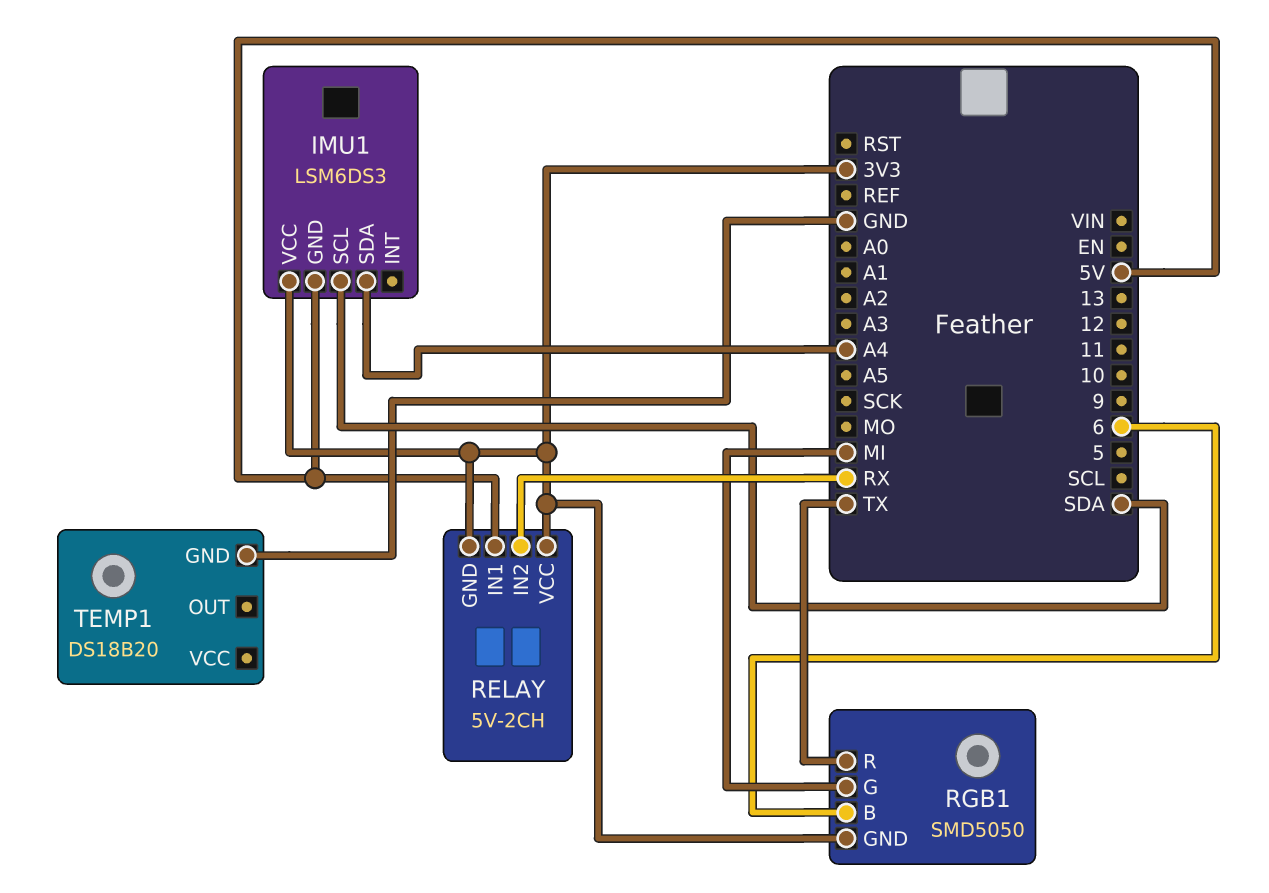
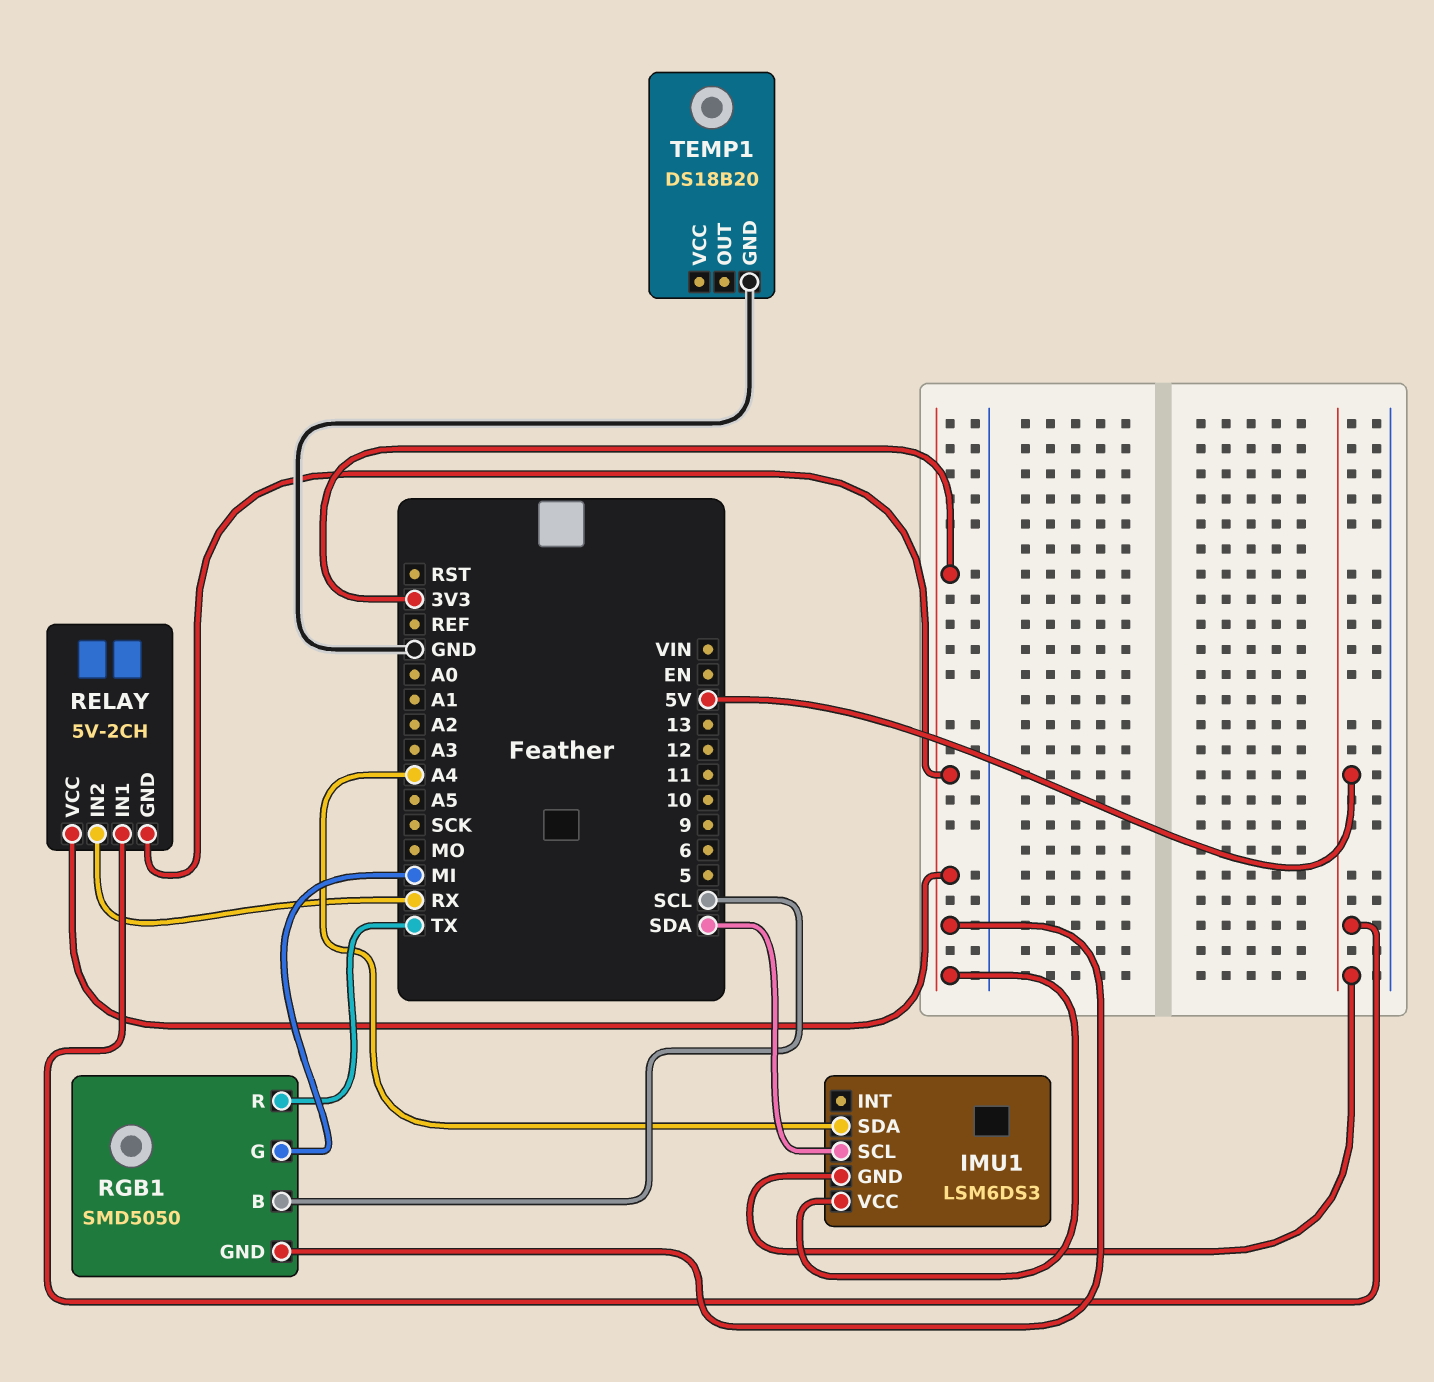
RGB1 pin B: 6 -> SCL

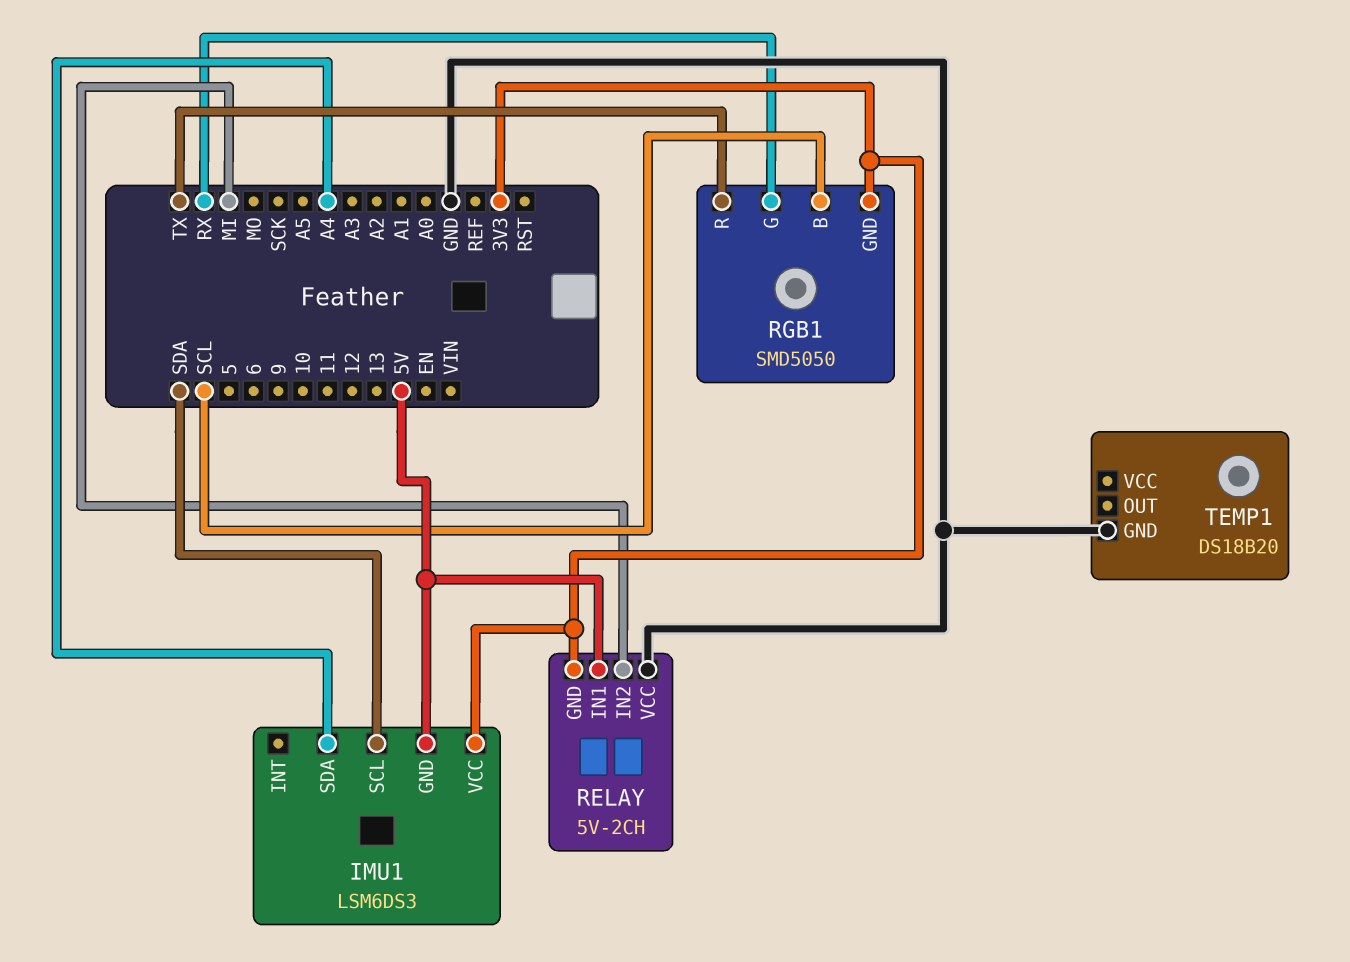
RELAY pin IN2: RX -> MI
RELAY pin VCC: 3V3 -> GND
RGB1 pin G: MI -> RX

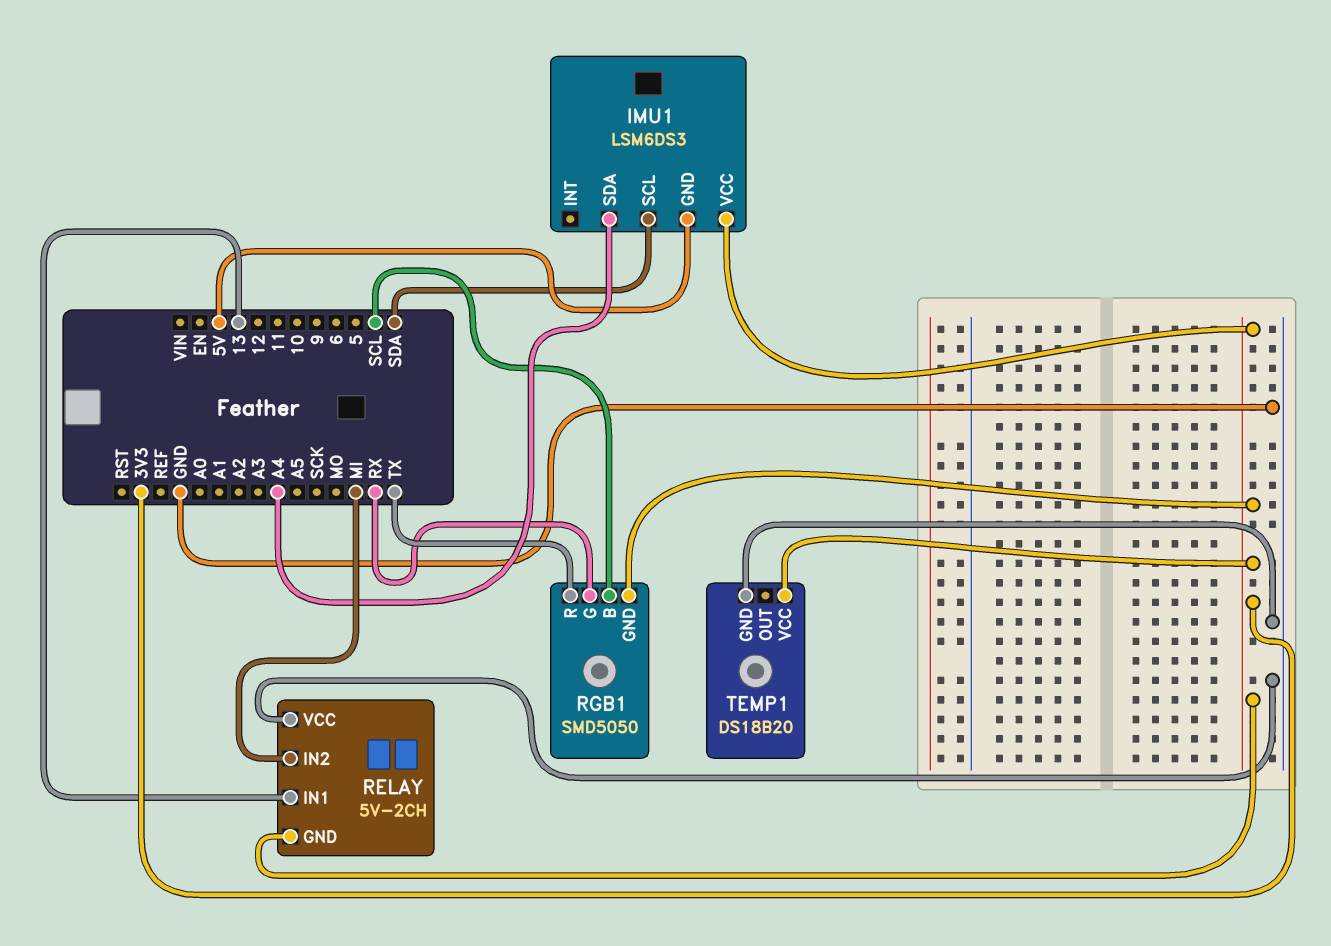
RELAY pin IN1: 5V -> 13
TEMP1 pin VCC: none -> 3V3

